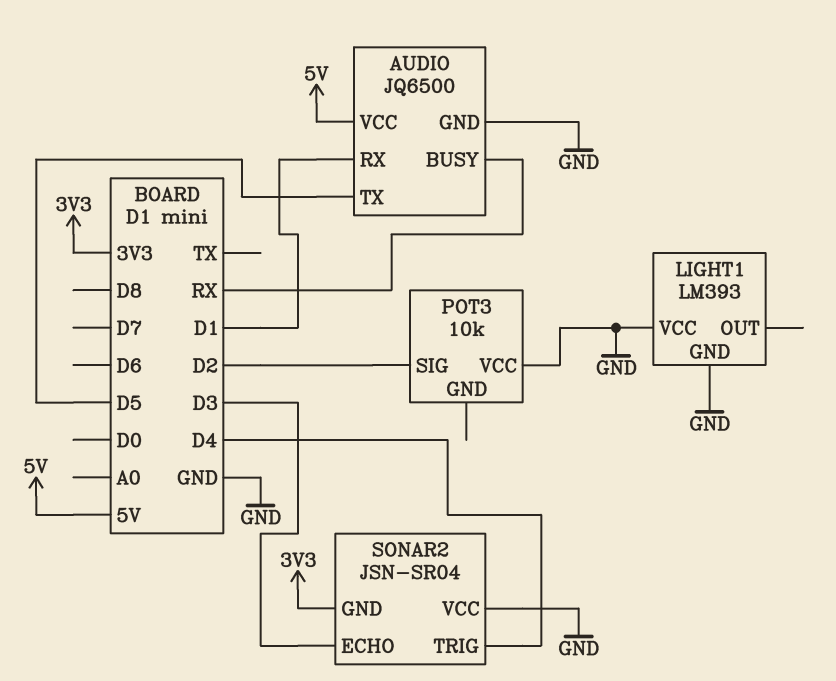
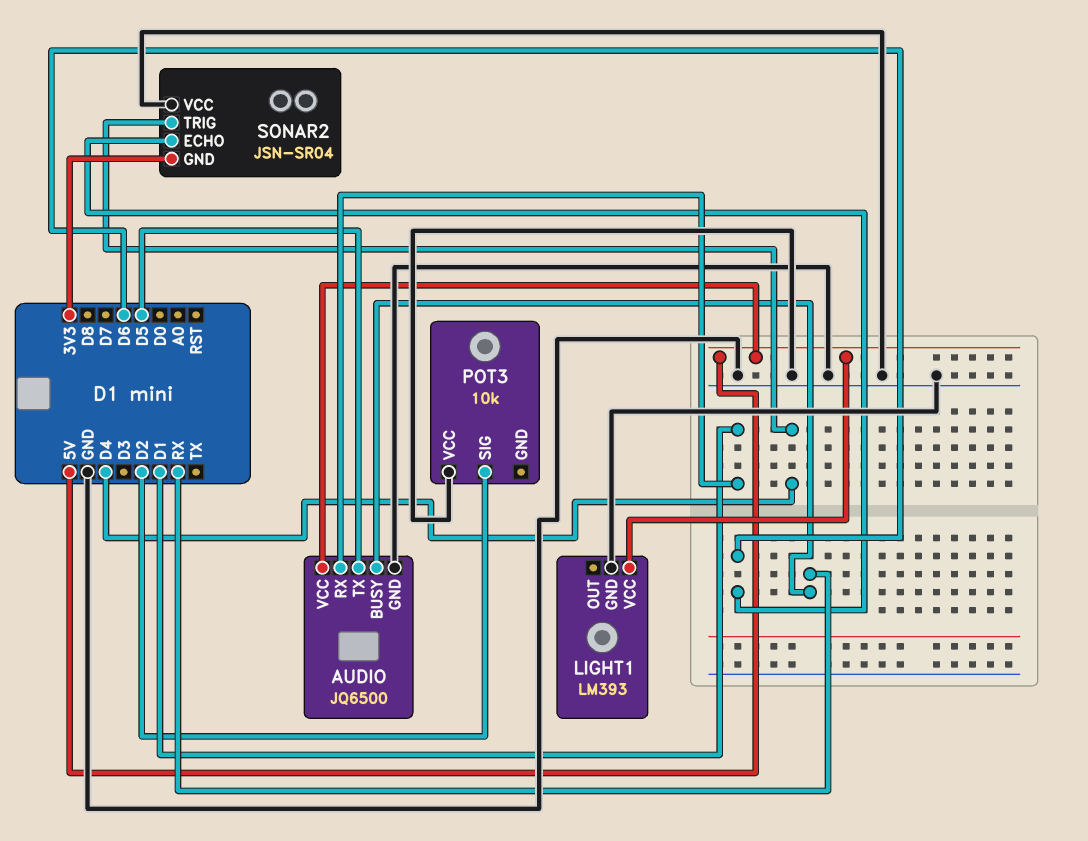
LIGHT1 pin VCC: GND -> 5V
SONAR2 pin ECHO: D3 -> D6

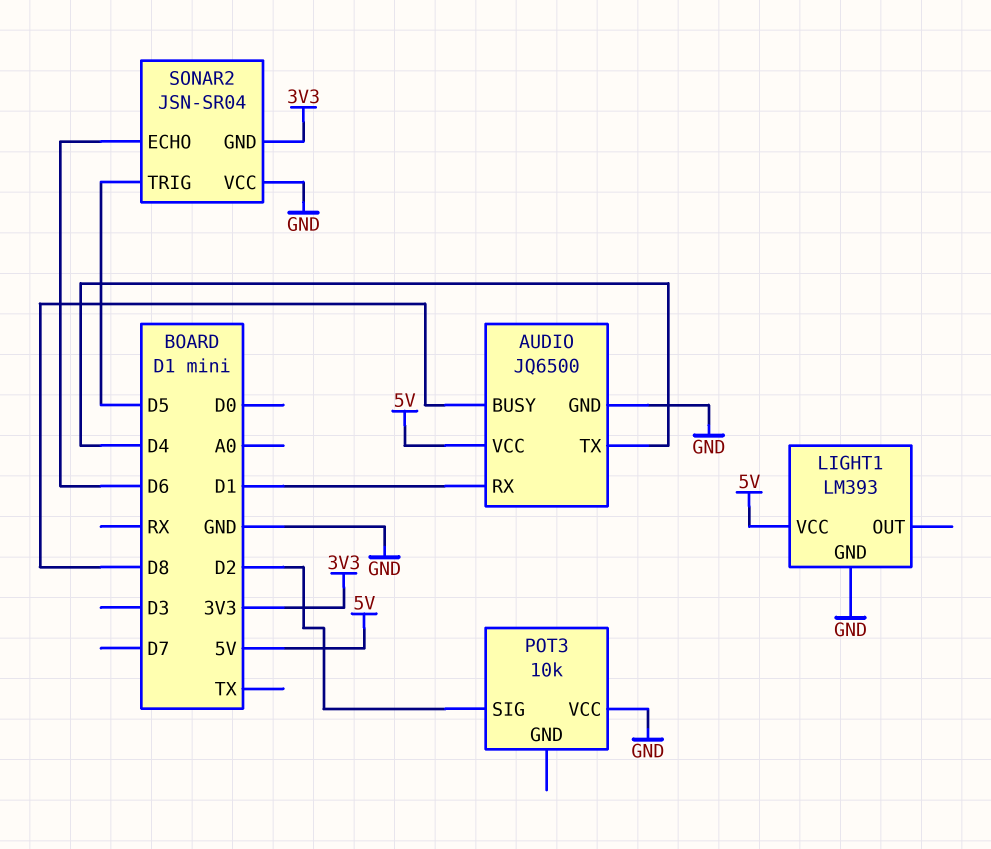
AUDIO pin BUSY: RX -> D8
AUDIO pin TX: D5 -> D4
SONAR2 pin TRIG: D4 -> D5

